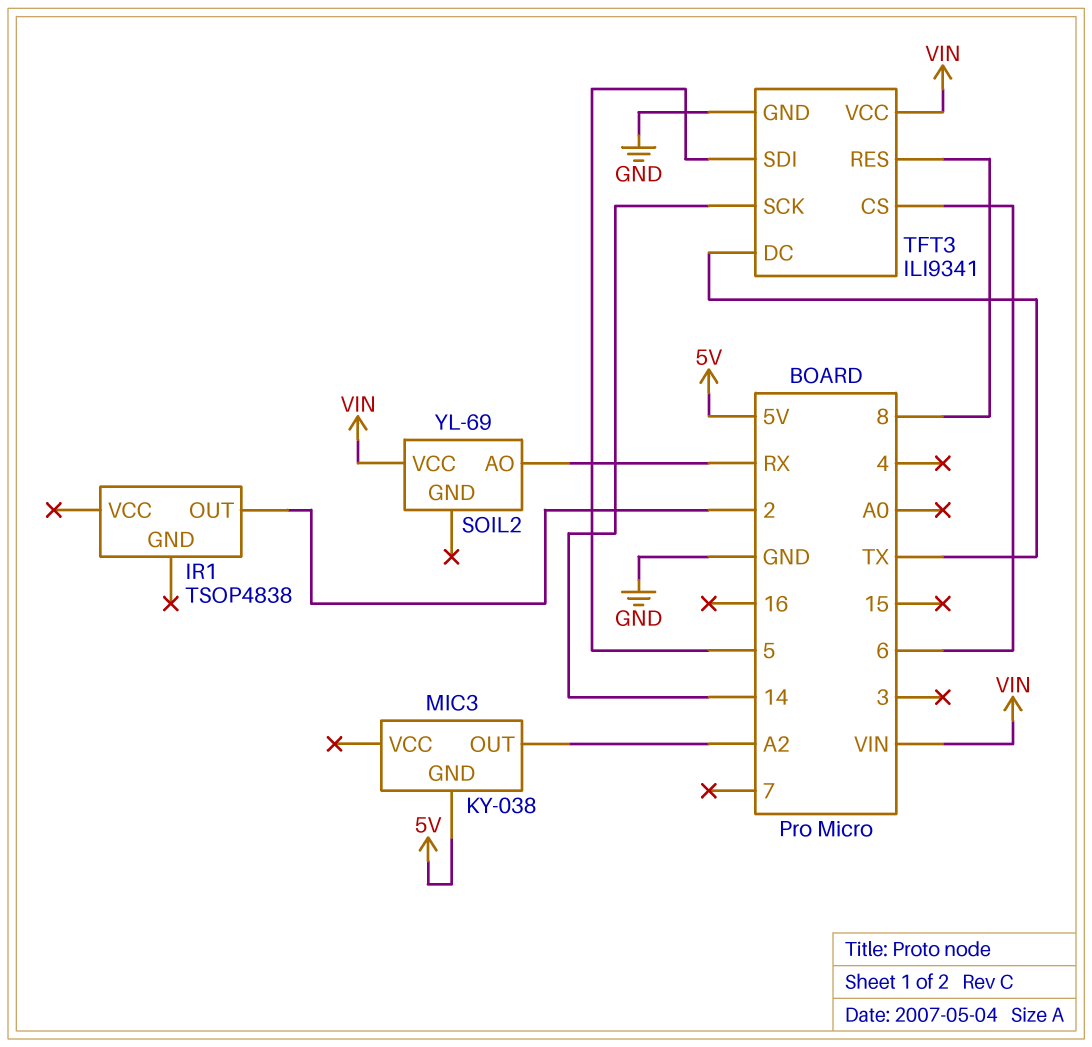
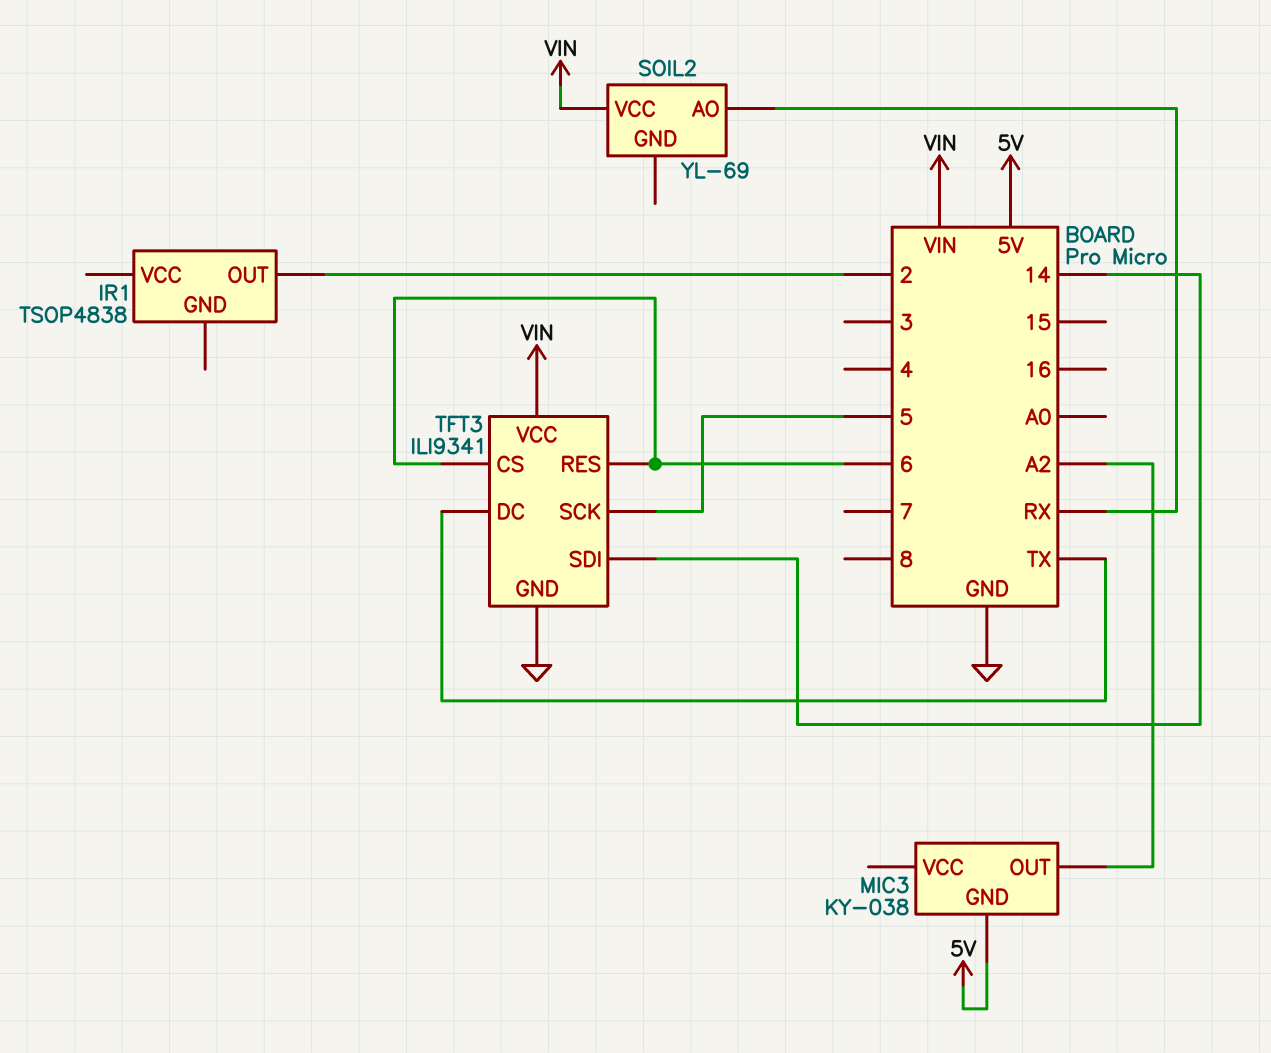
TFT3 pin RES: 8 -> 6
TFT3 pin SCK: 14 -> 5
TFT3 pin SDI: 5 -> 14

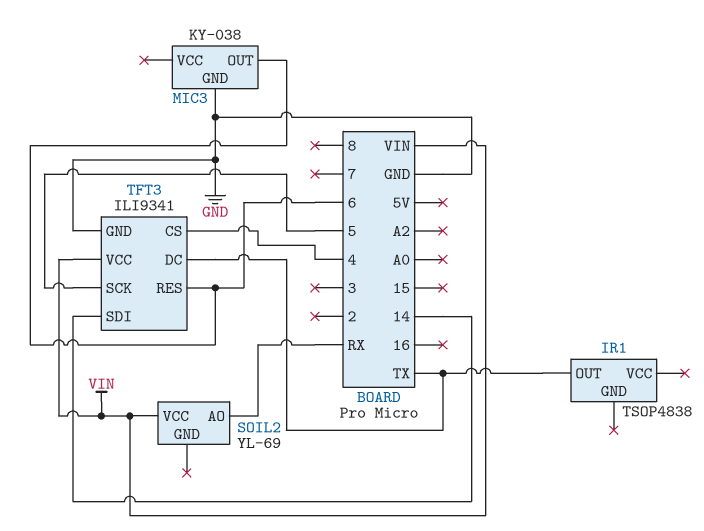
IR1 pin OUT: 2 -> TX
MIC3 pin GND: 5V -> GND
MIC3 pin OUT: A2 -> 6
TFT3 pin CS: 6 -> 4

